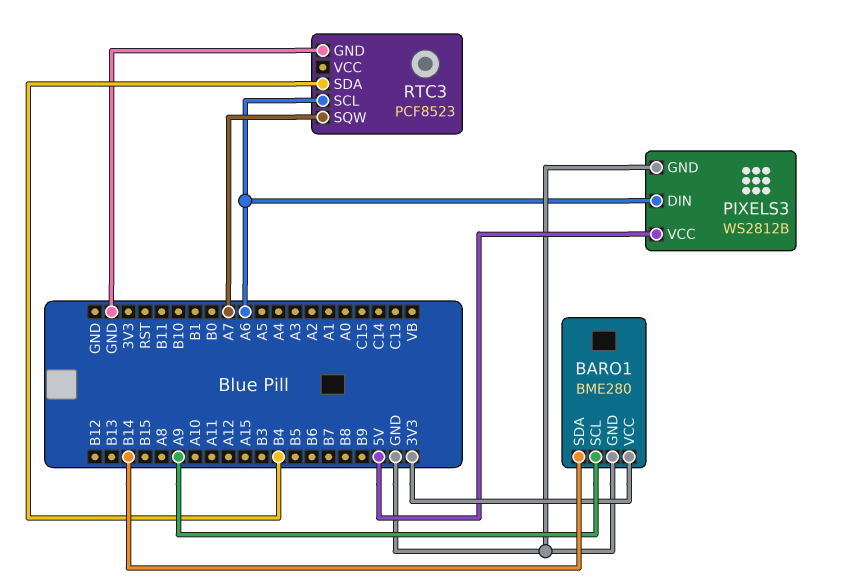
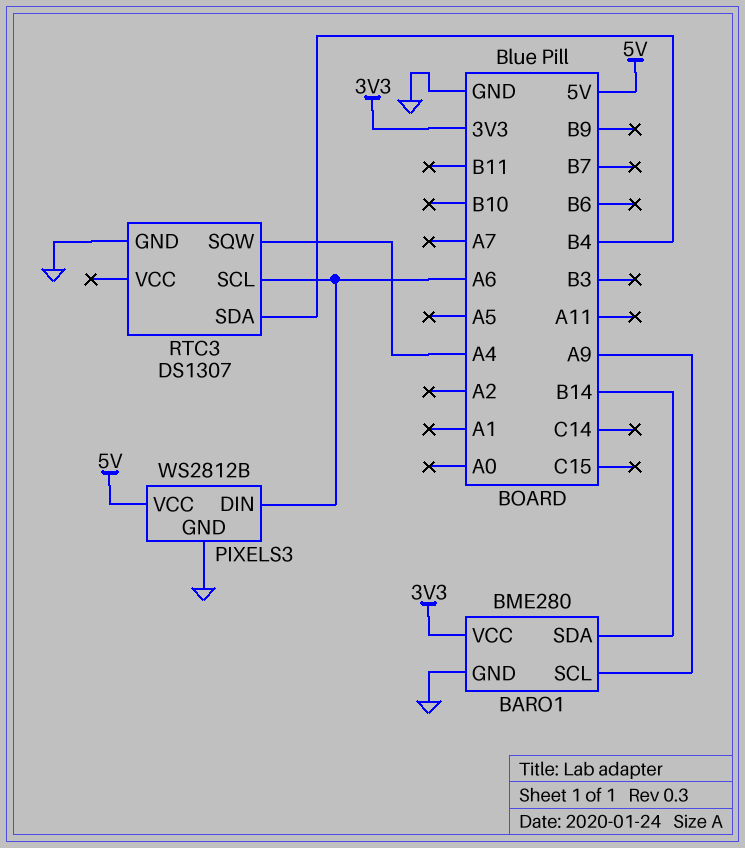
RTC3: PCF8523 -> DS1307
RTC3 pin SQW: A7 -> A4

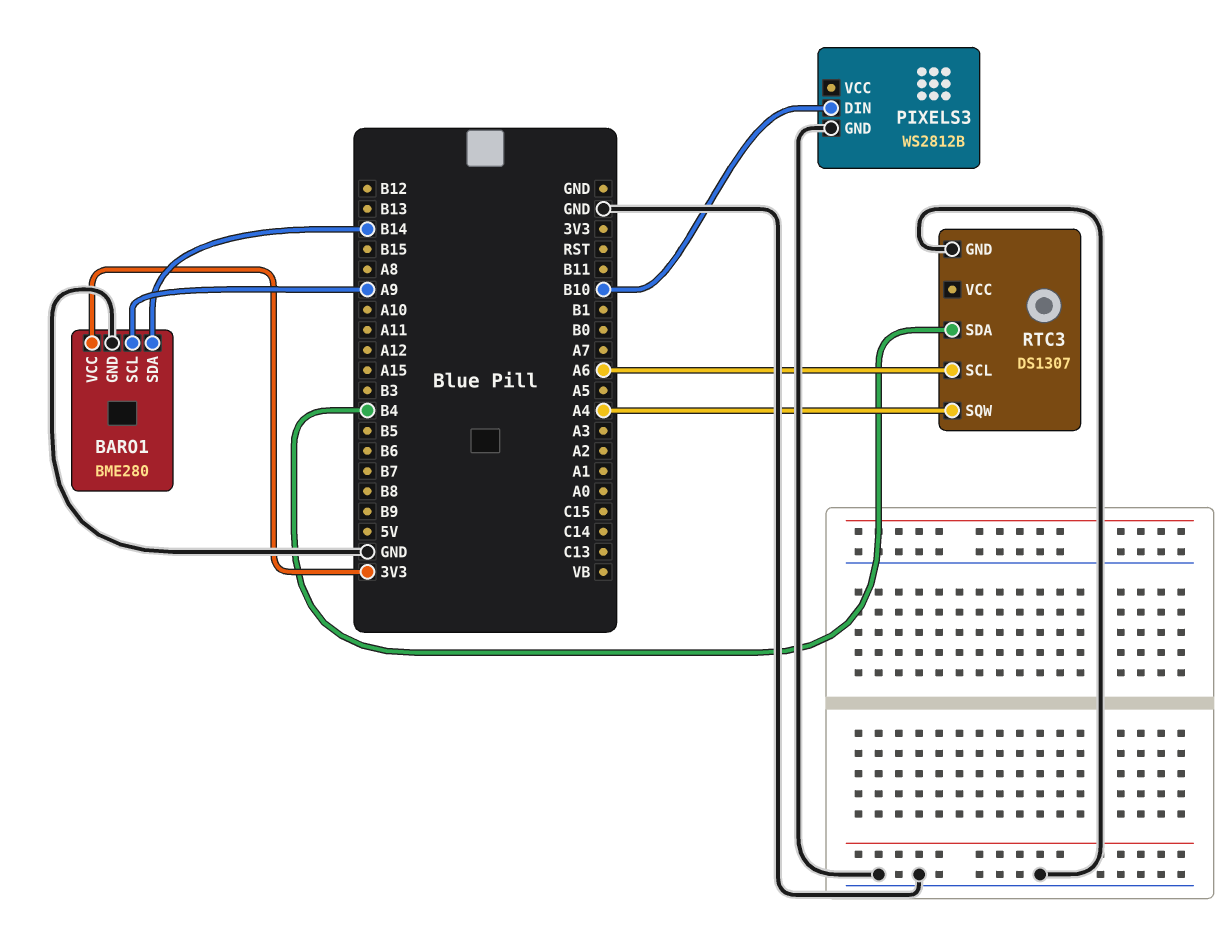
PIXELS3 pin DIN: A6 -> B10
PIXELS3 pin VCC: 5V -> none

